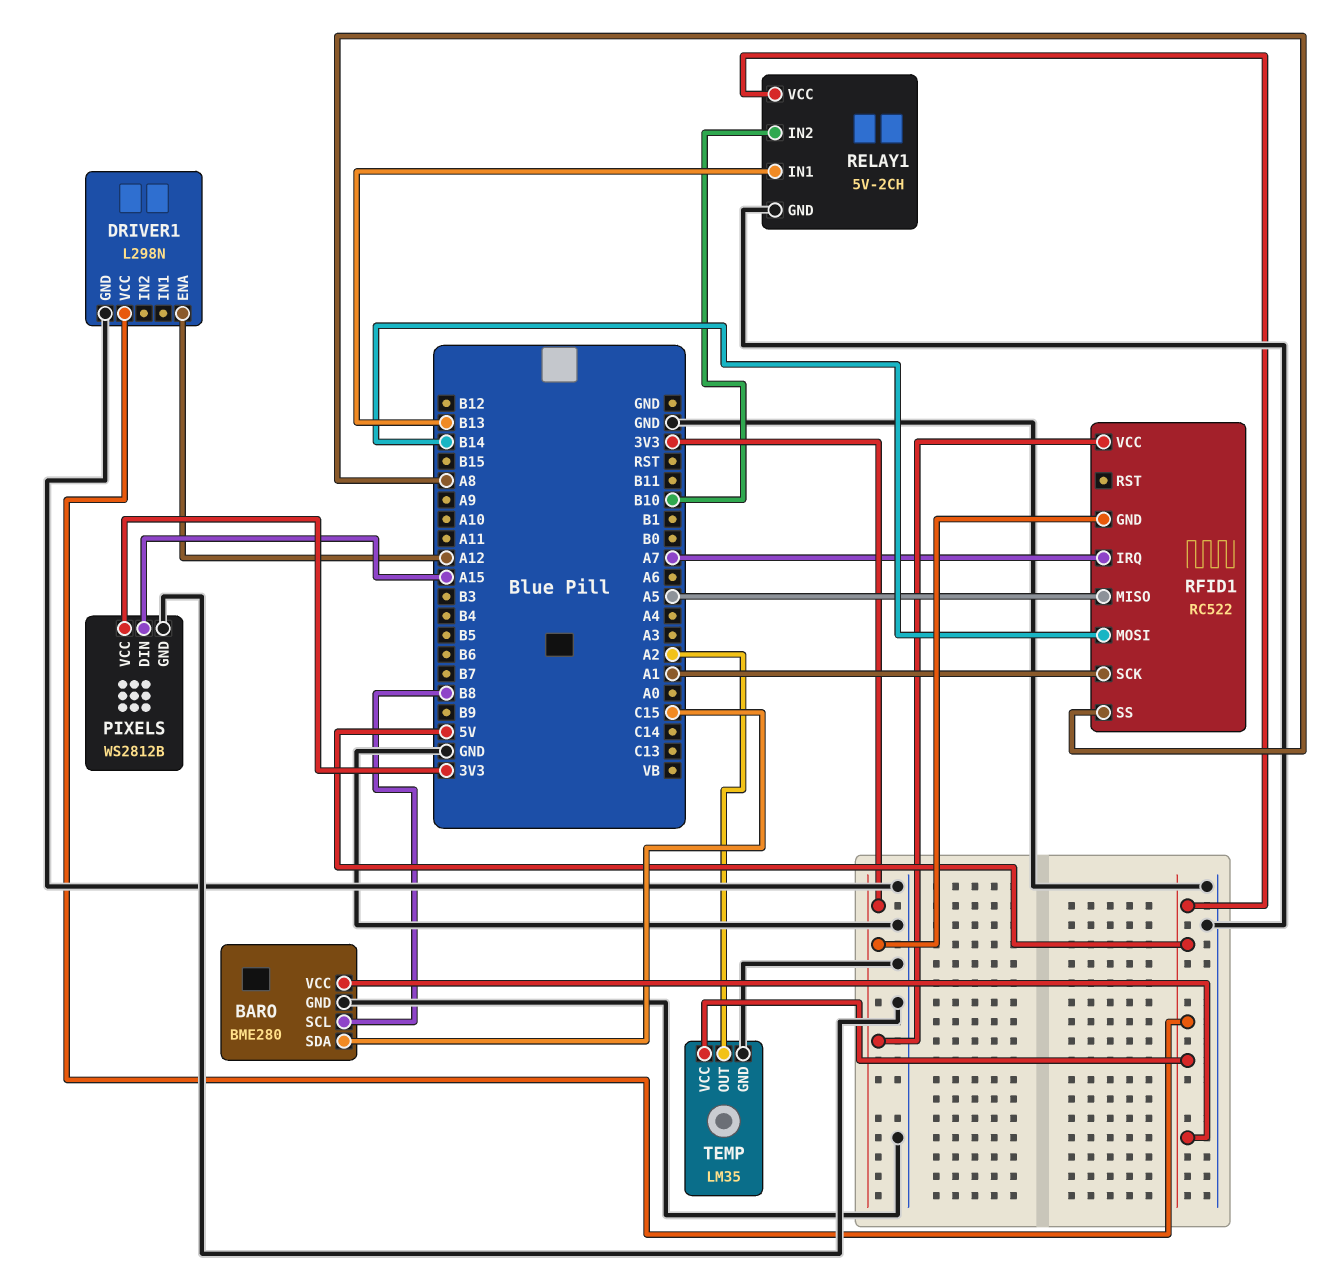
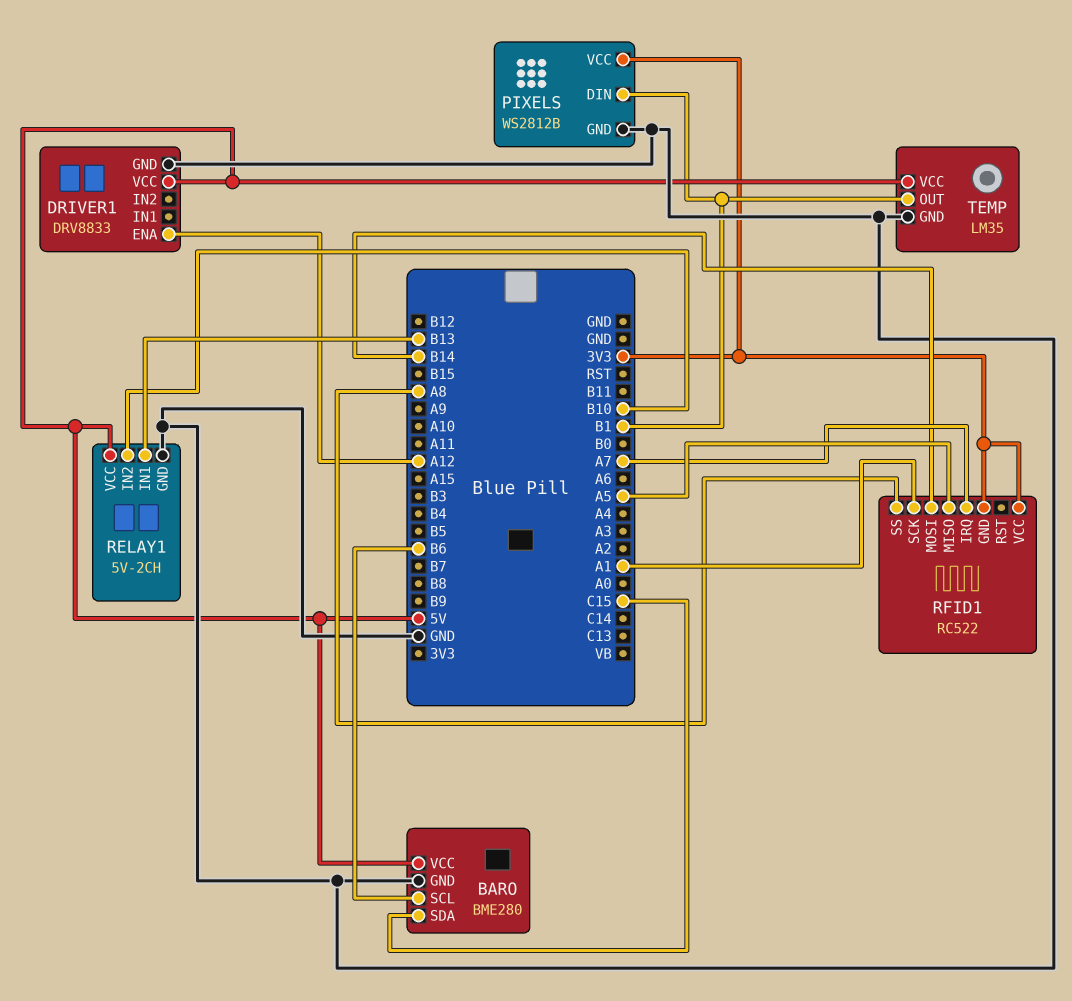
BARO pin SCL: B8 -> B6
DRIVER1: L298N -> DRV8833
PIXELS pin DIN: A15 -> B1
TEMP pin OUT: A2 -> B1

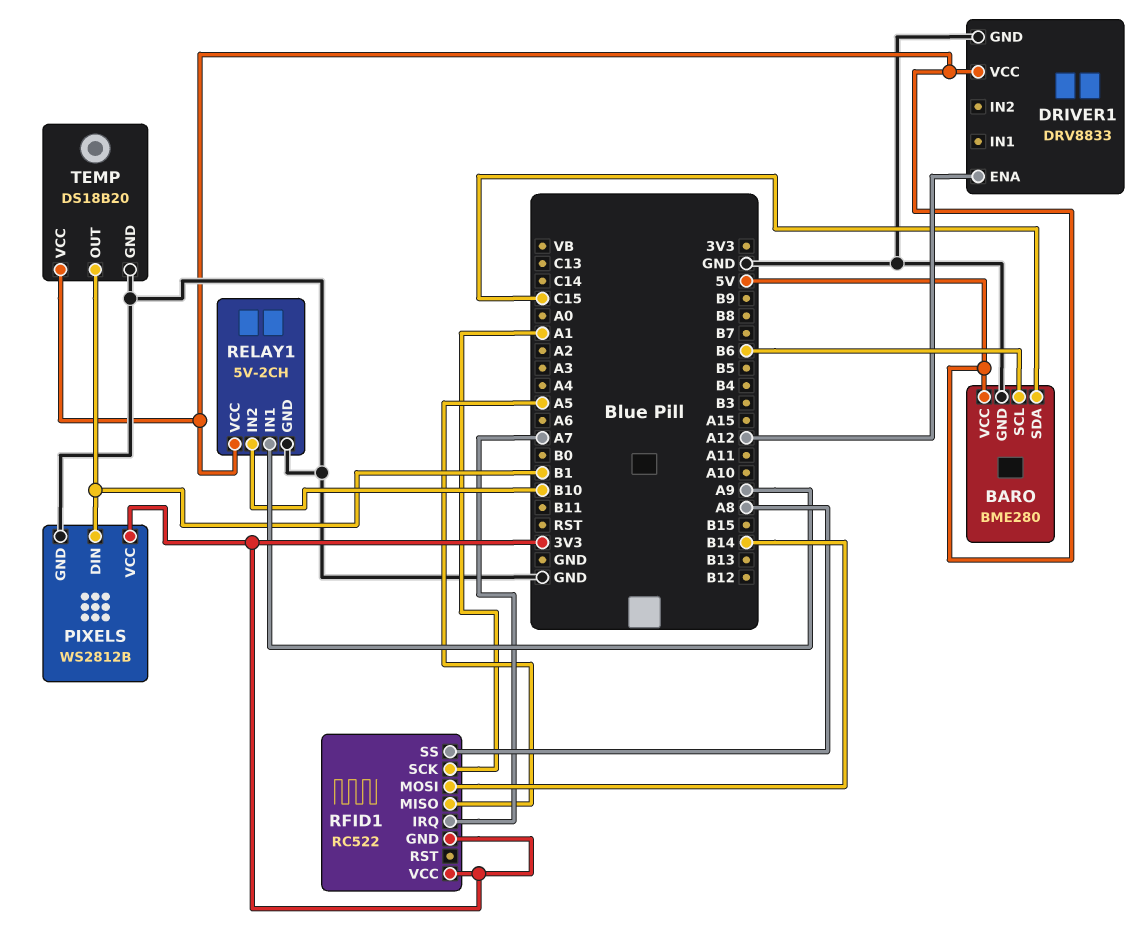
RELAY1 pin IN1: B13 -> A9
TEMP: LM35 -> DS18B20

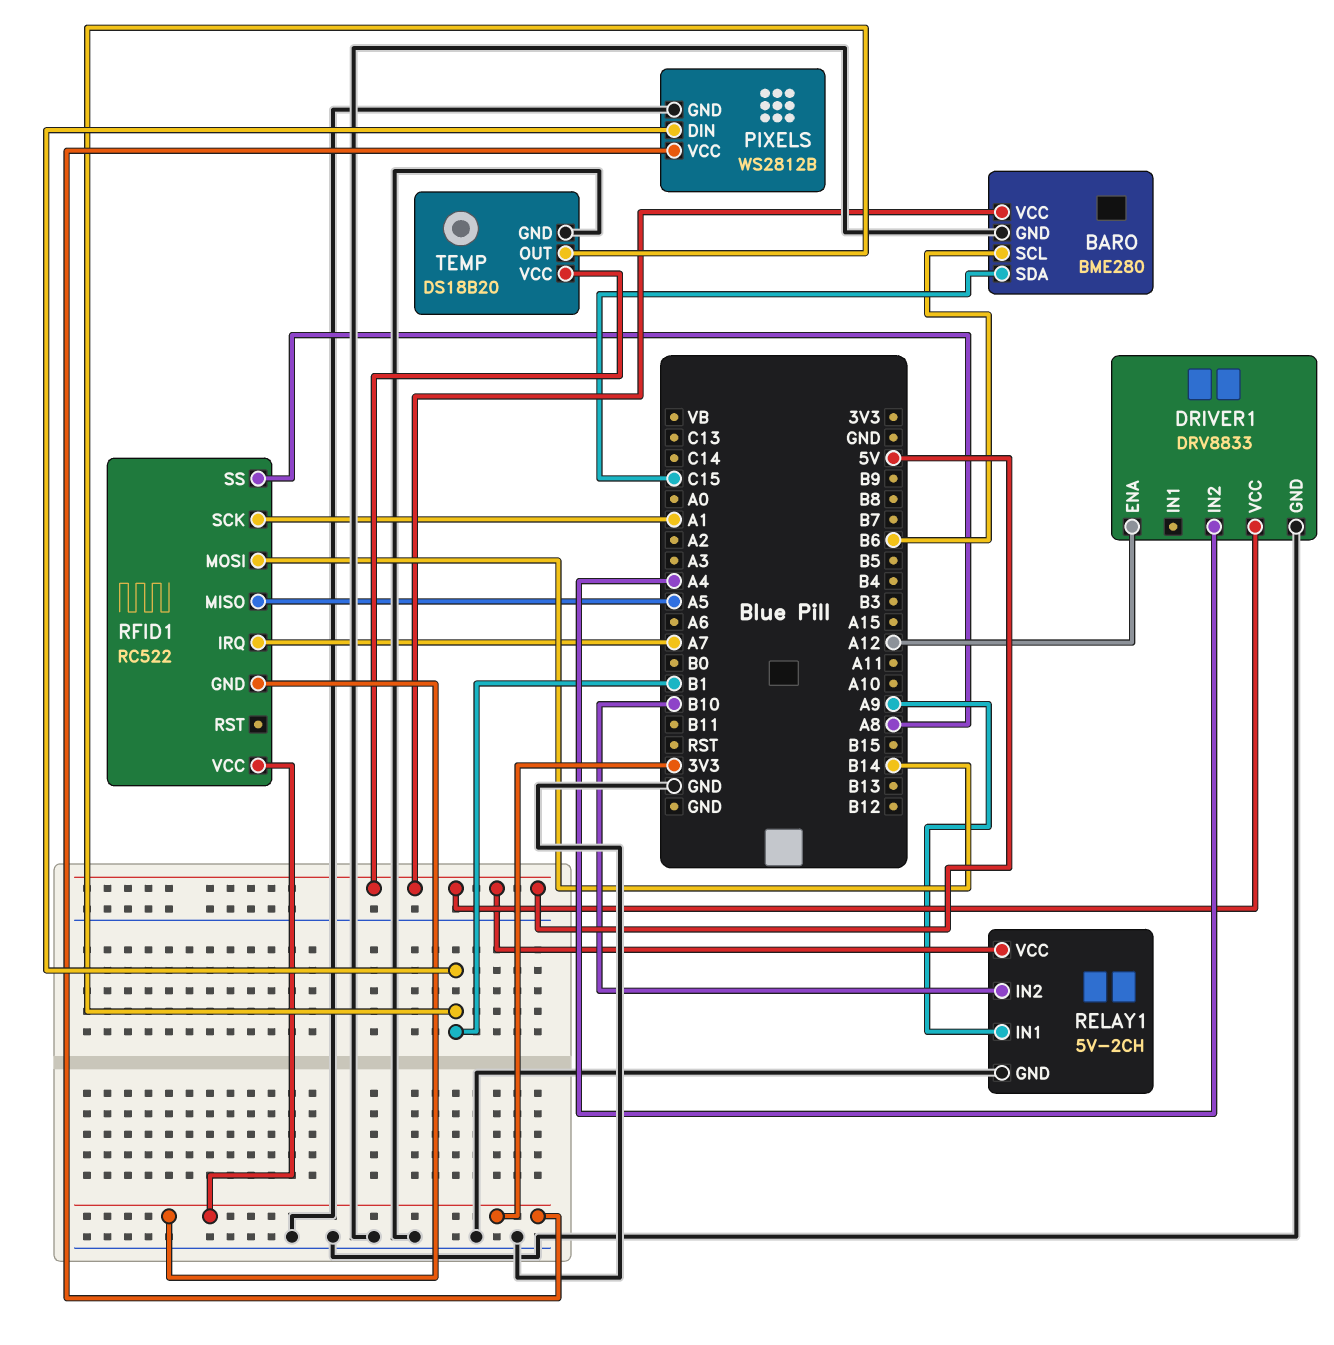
DRIVER1 pin IN2: none -> A4

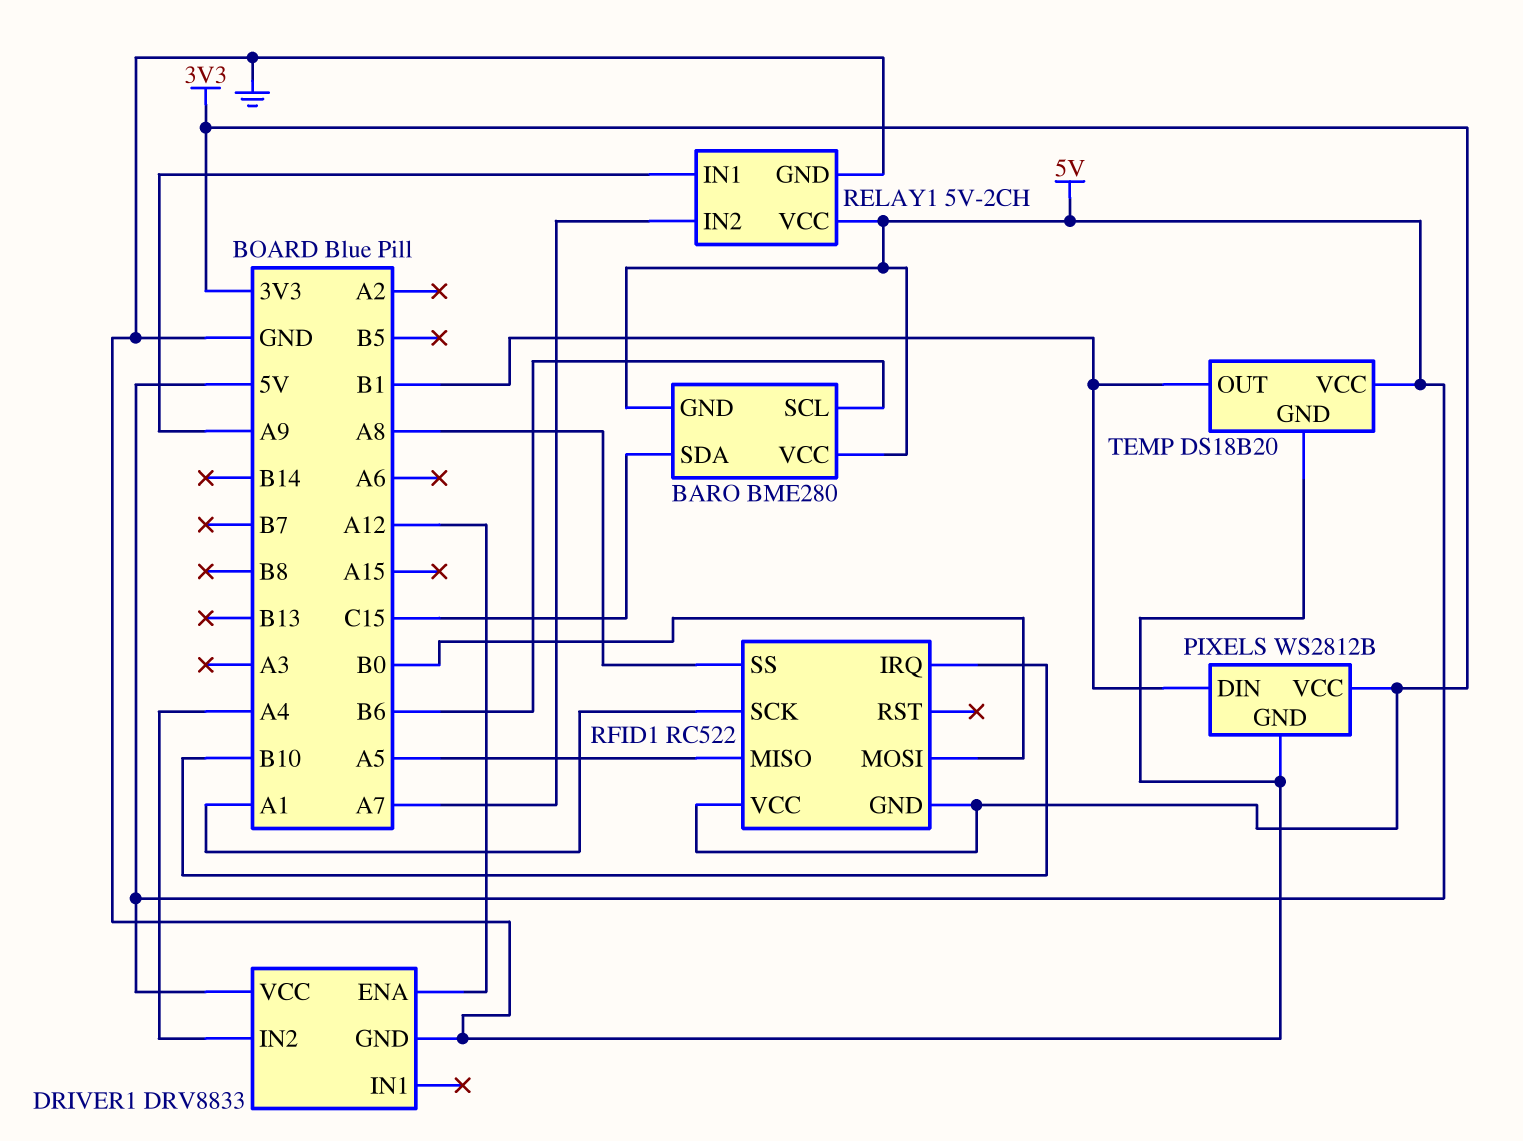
BARO pin GND: GND -> 5V
RELAY1 pin IN2: B10 -> A7
RFID1 pin IRQ: A7 -> B10
RFID1 pin MOSI: B14 -> B0

